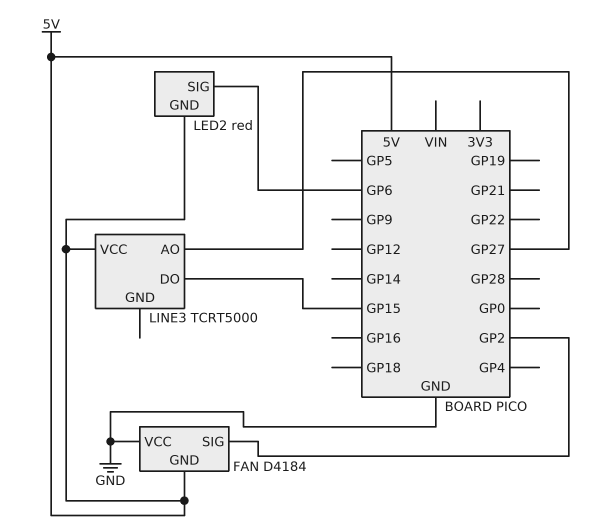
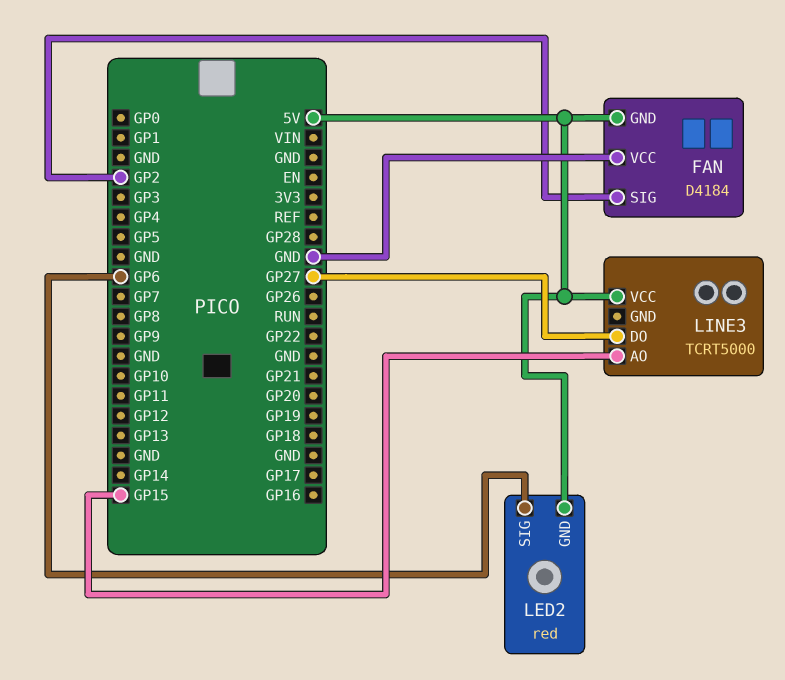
LINE3 pin AO: GP27 -> GP15
LINE3 pin DO: GP15 -> GP27

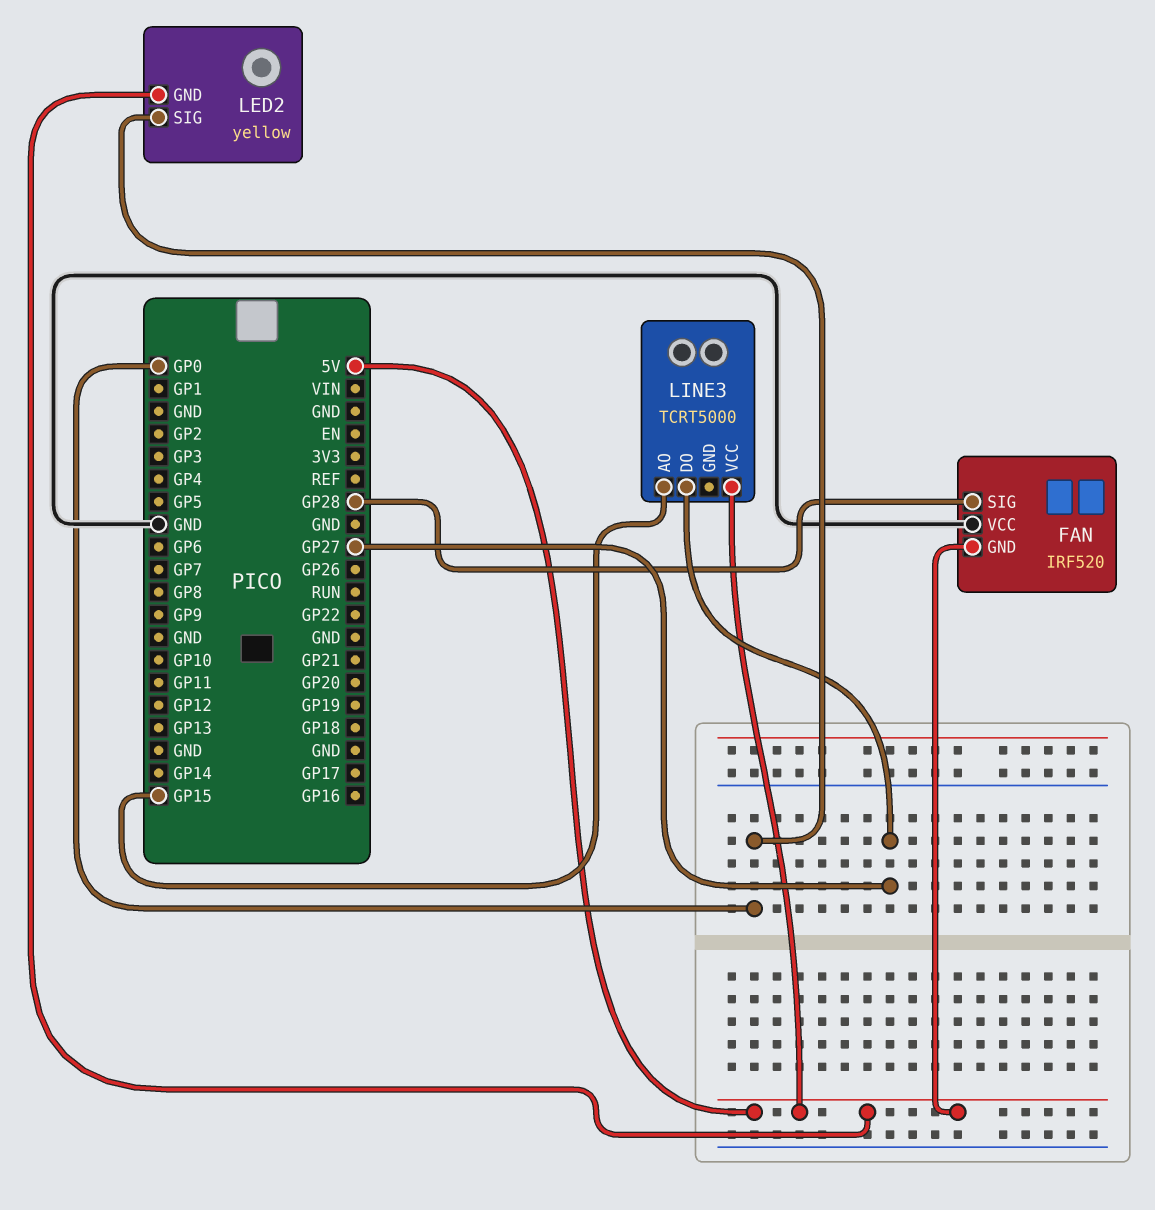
FAN: D4184 -> IRF520
FAN pin SIG: GP2 -> GP28
LED2: red -> yellow
LED2 pin SIG: GP6 -> GP0

